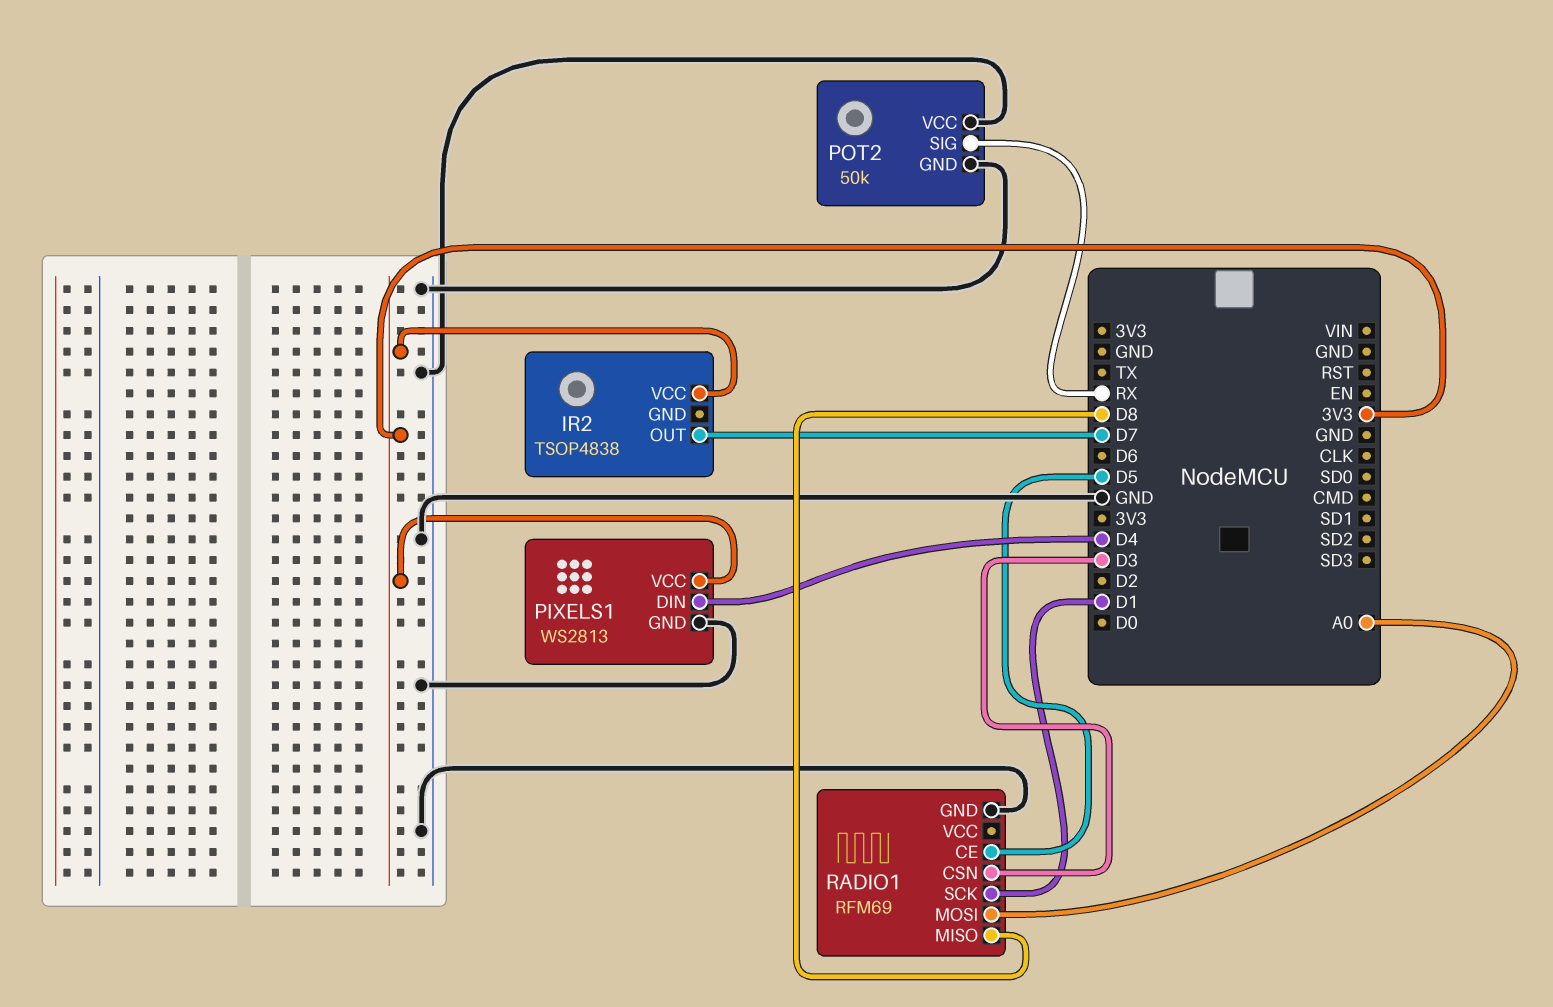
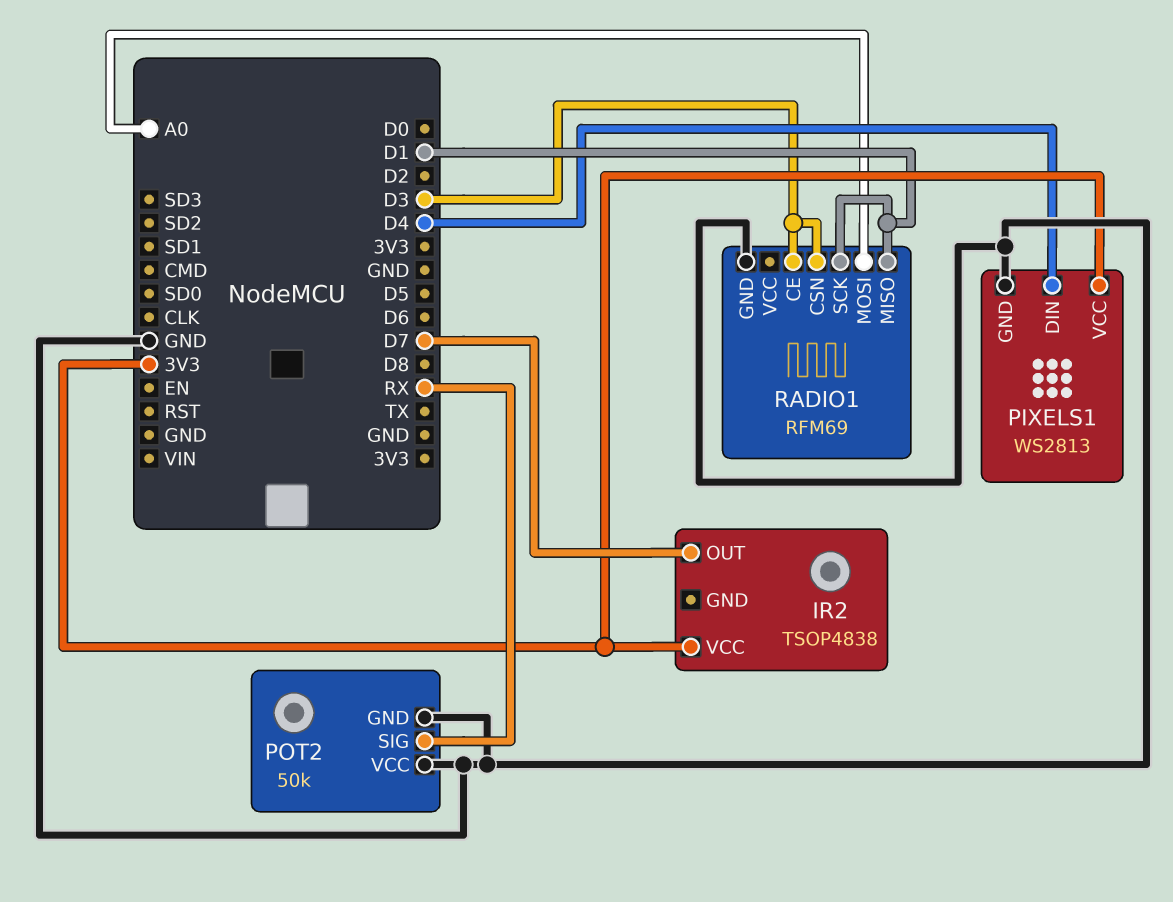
RADIO1 pin CE: D5 -> D3
RADIO1 pin MISO: D8 -> D1

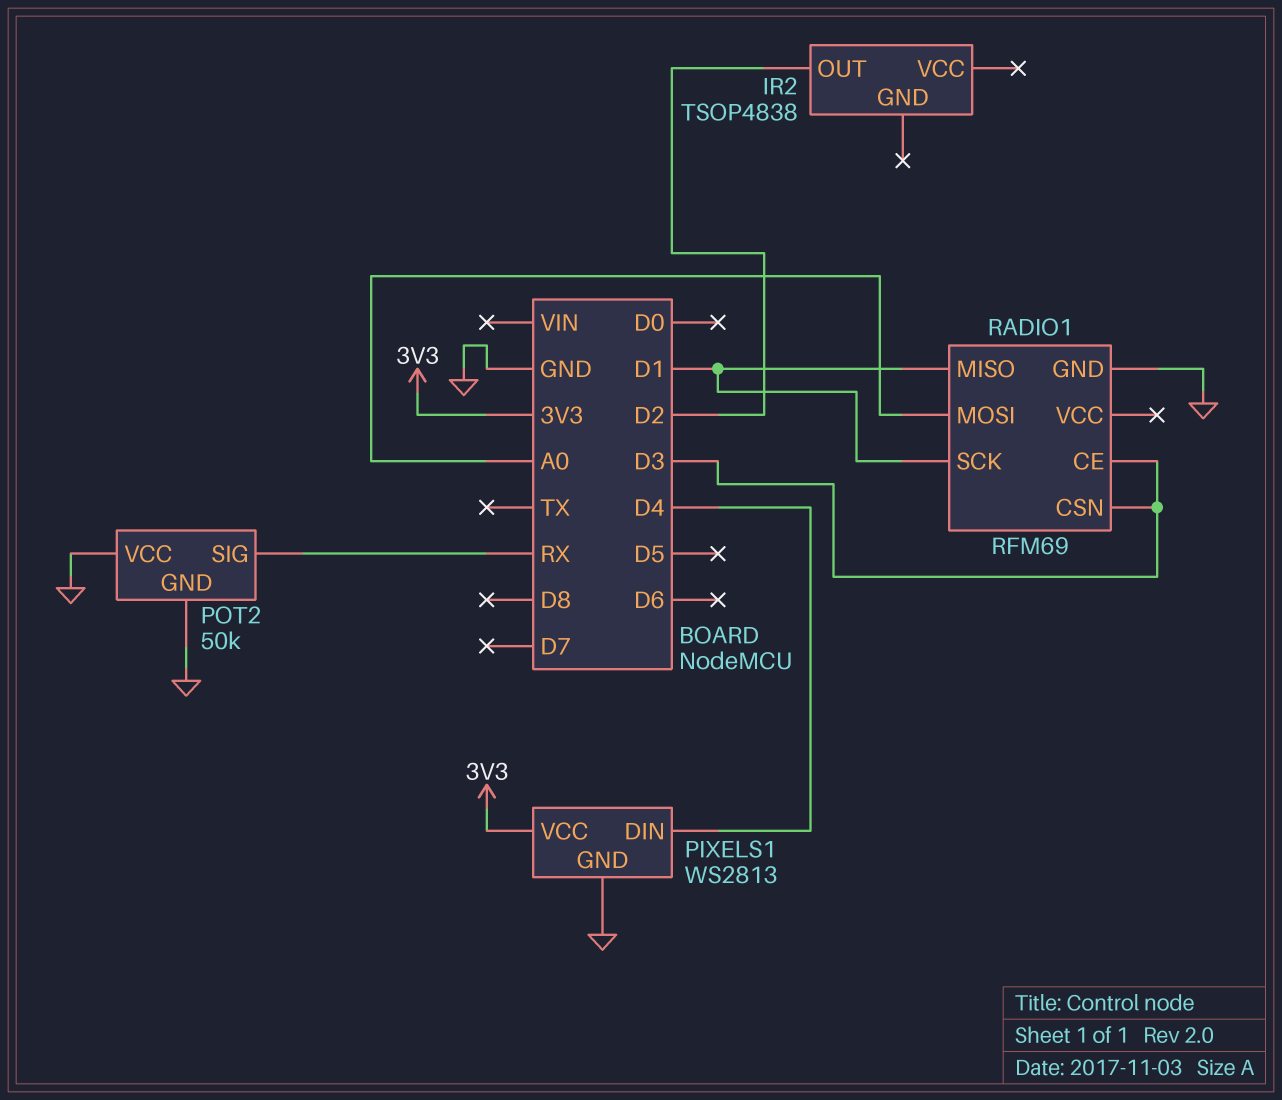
IR2 pin OUT: D7 -> D2
IR2 pin VCC: 3V3 -> none

